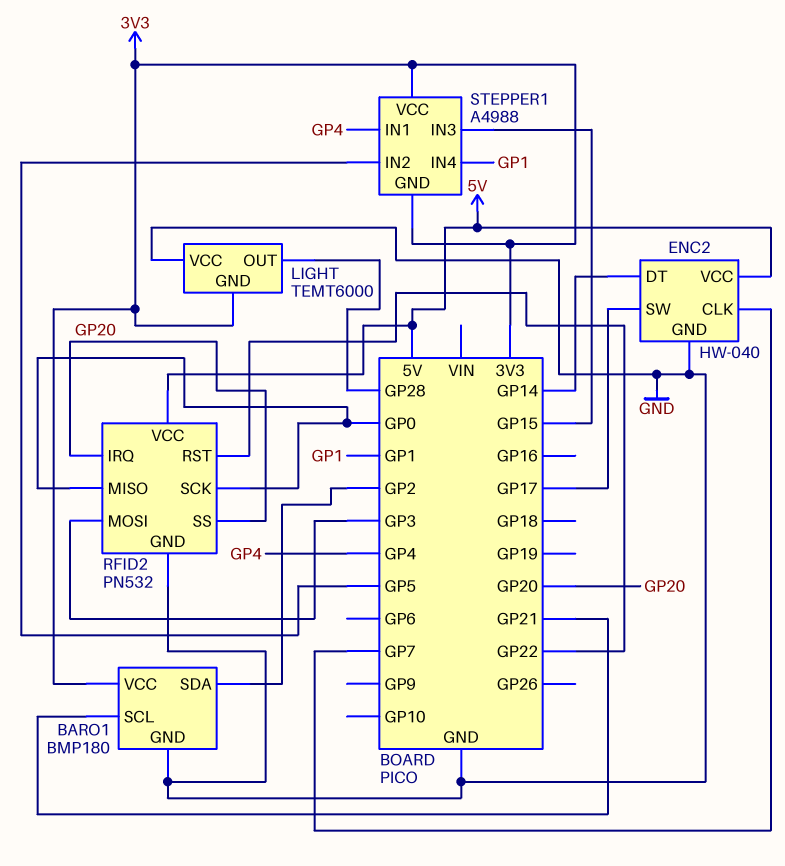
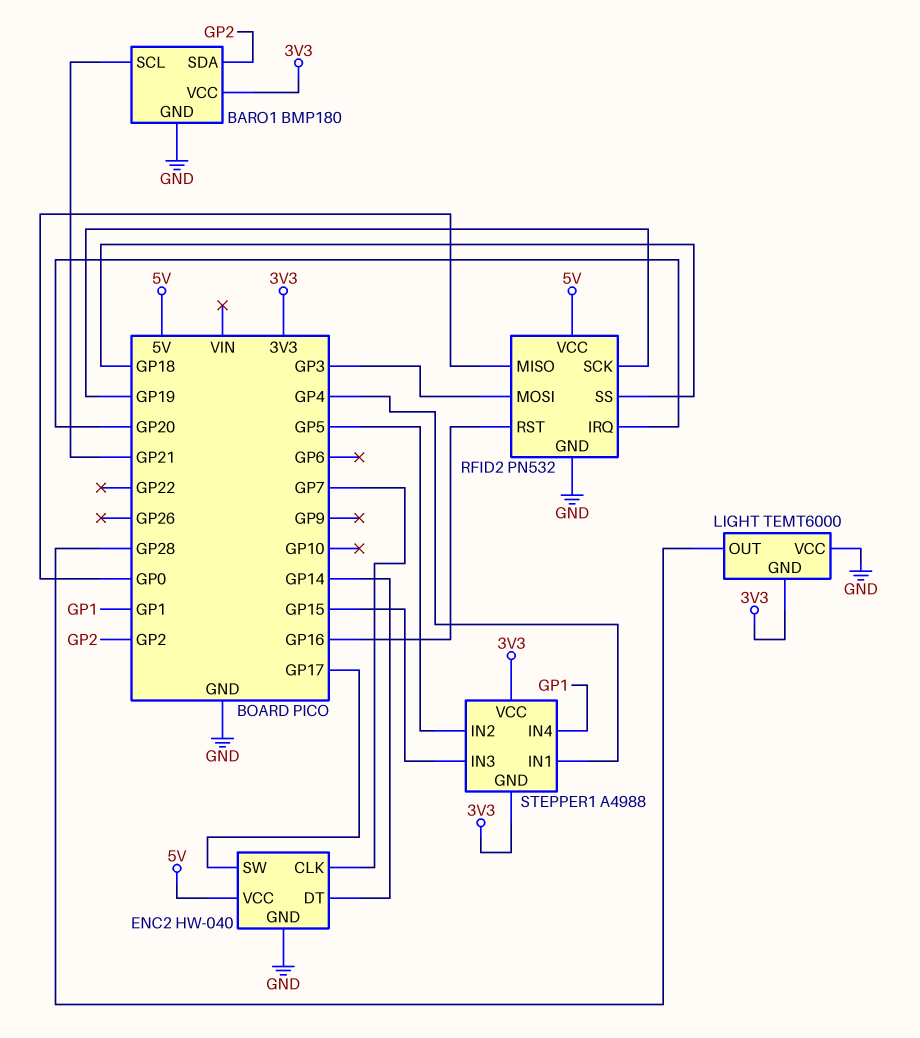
RFID2 pin RST: GP22 -> GP16
RFID2 pin SCK: GP0 -> GP19
RFID2 pin SS: GP20 -> GP18

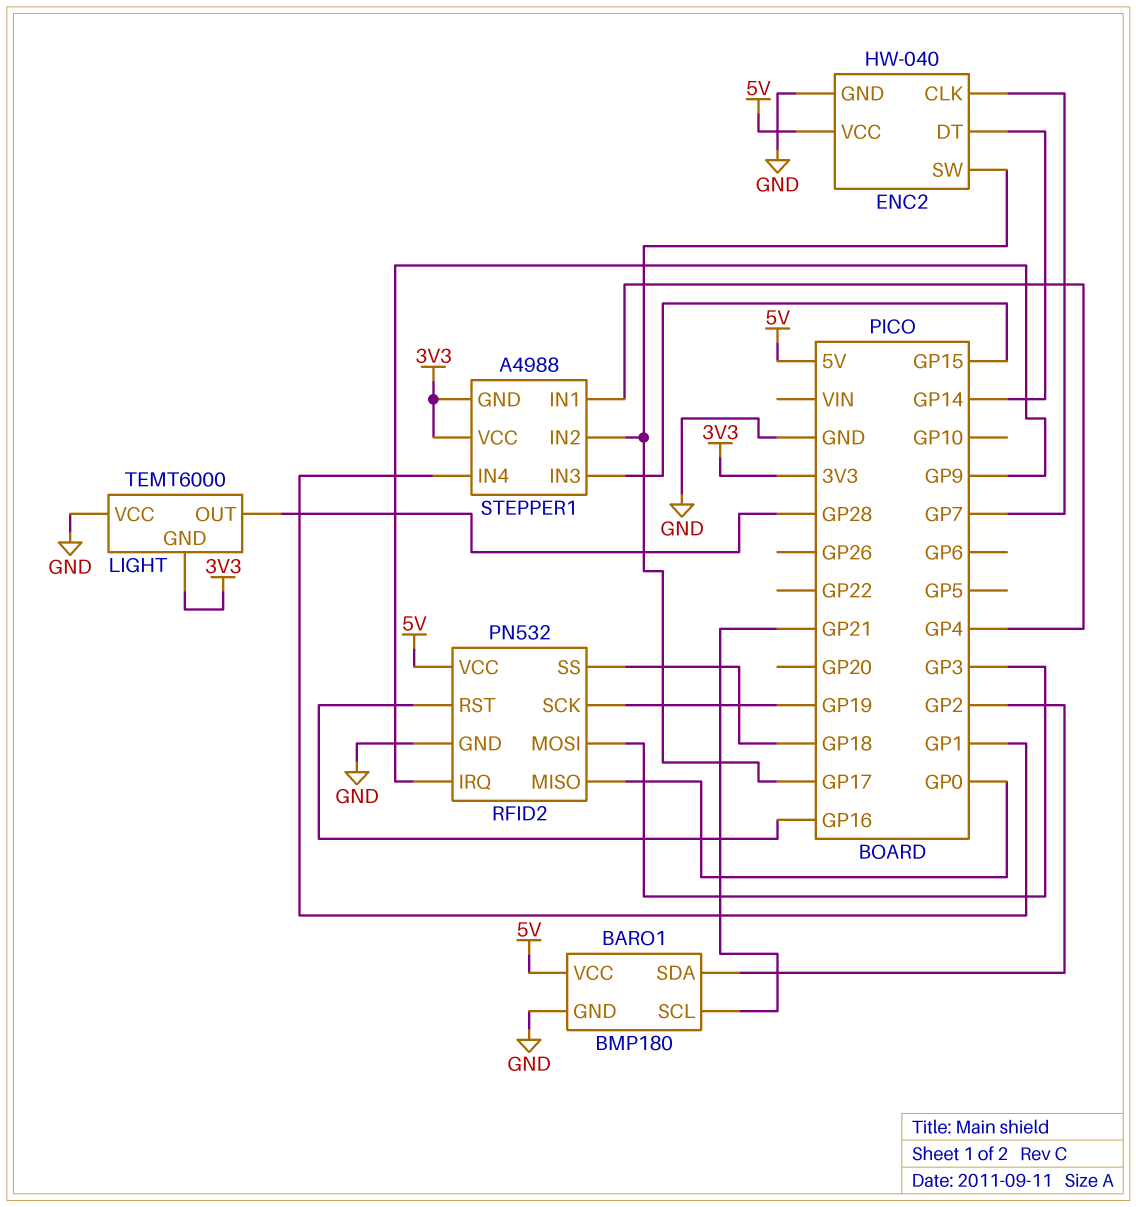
BARO1 pin VCC: 3V3 -> 5V
RFID2 pin IRQ: GP20 -> GP9
STEPPER1 pin IN2: GP5 -> GP17

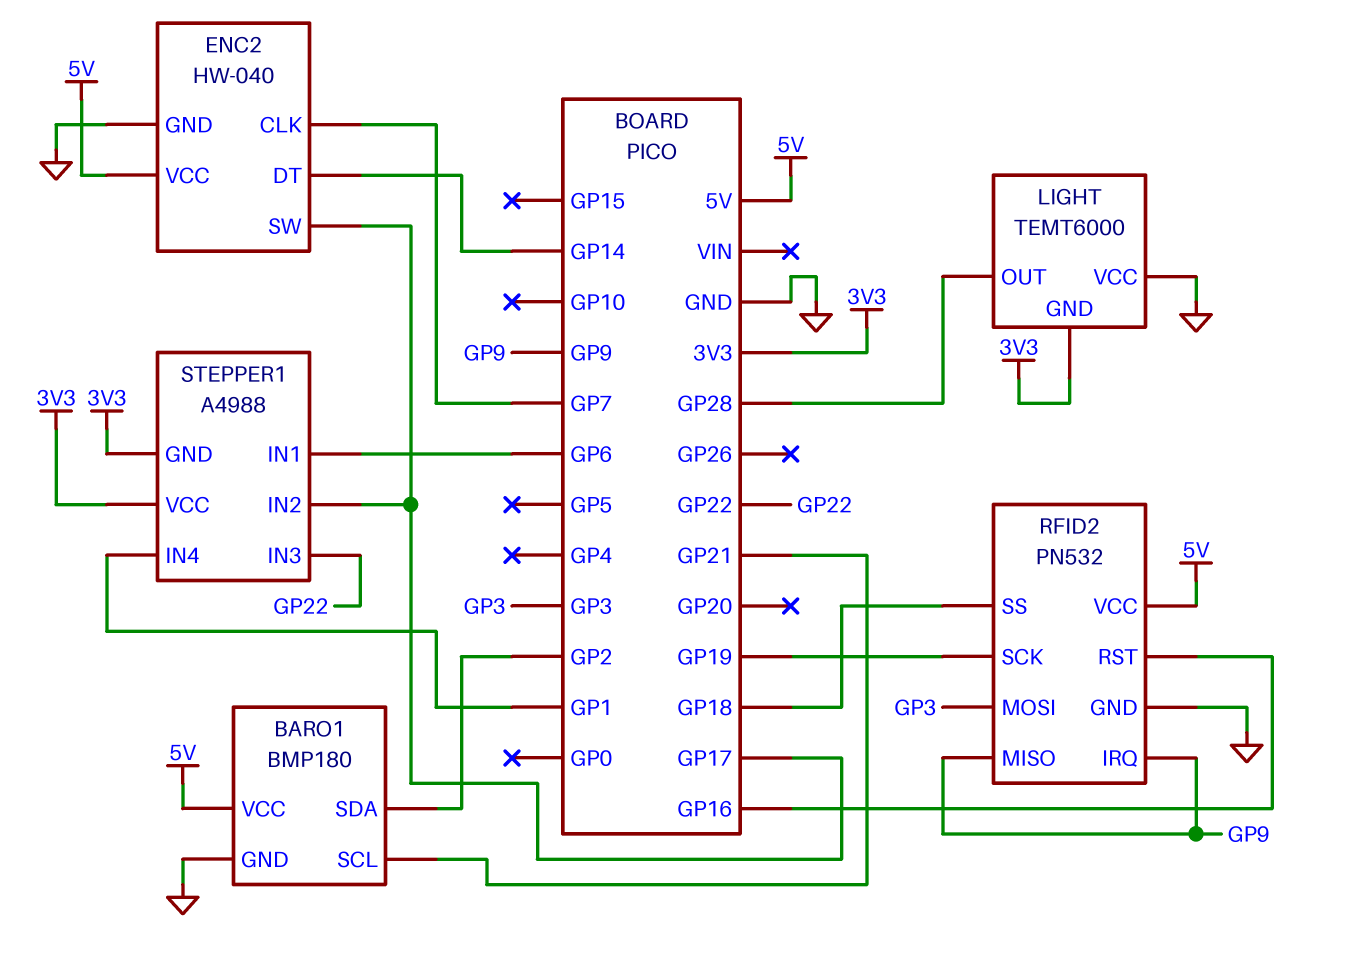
RFID2 pin MISO: GP0 -> GP9
STEPPER1 pin IN1: GP4 -> GP6
STEPPER1 pin IN3: GP15 -> GP22

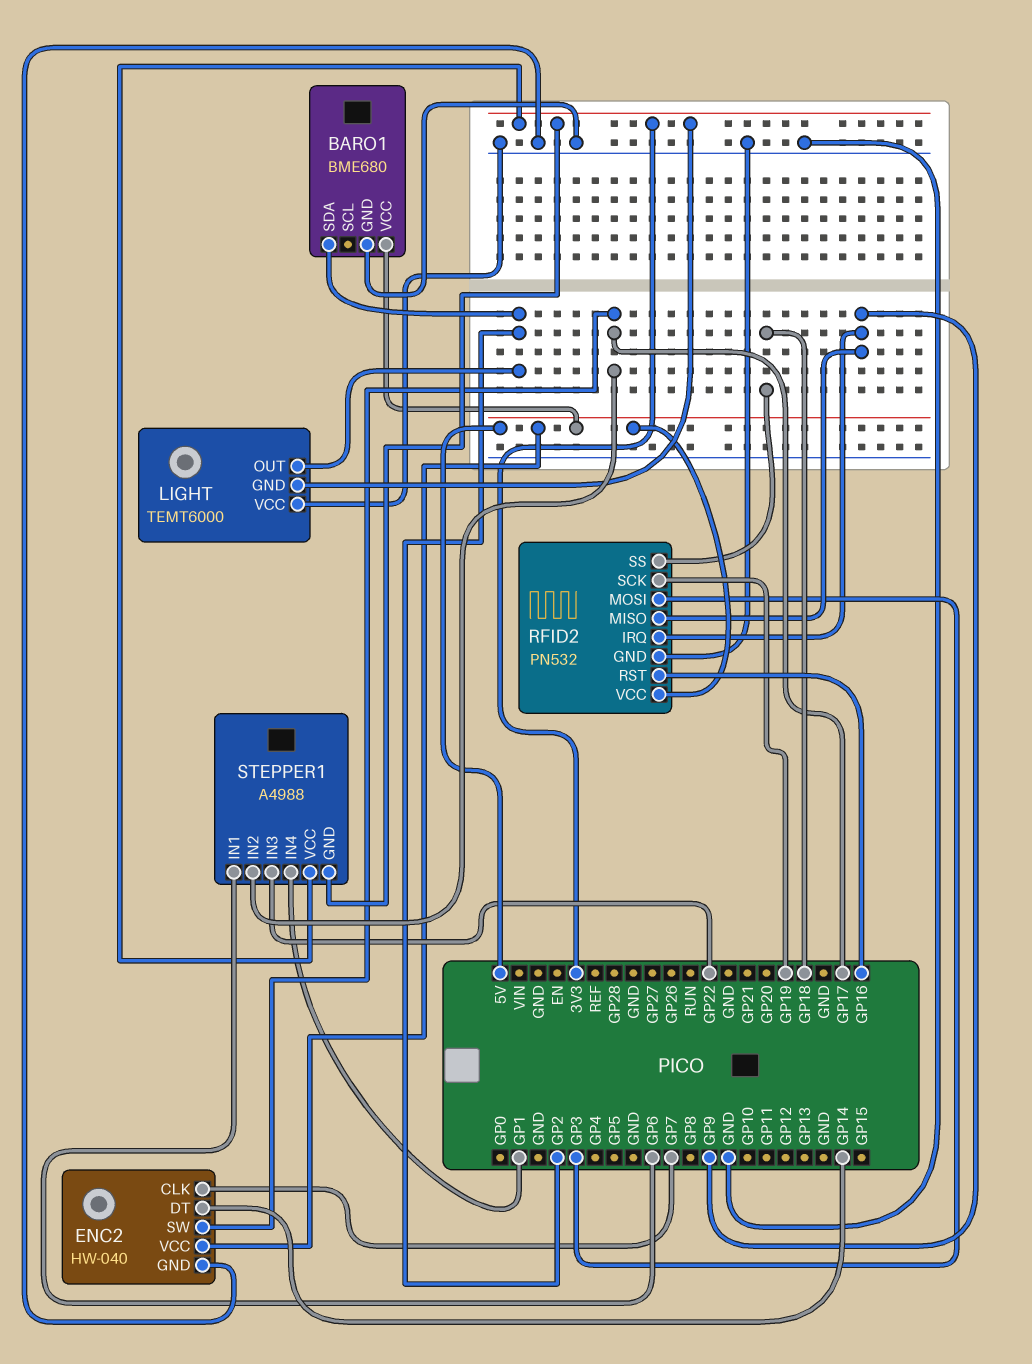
BARO1: BMP180 -> BME680
BARO1 pin SCL: GP21 -> none
LIGHT pin OUT: GP28 -> GP2

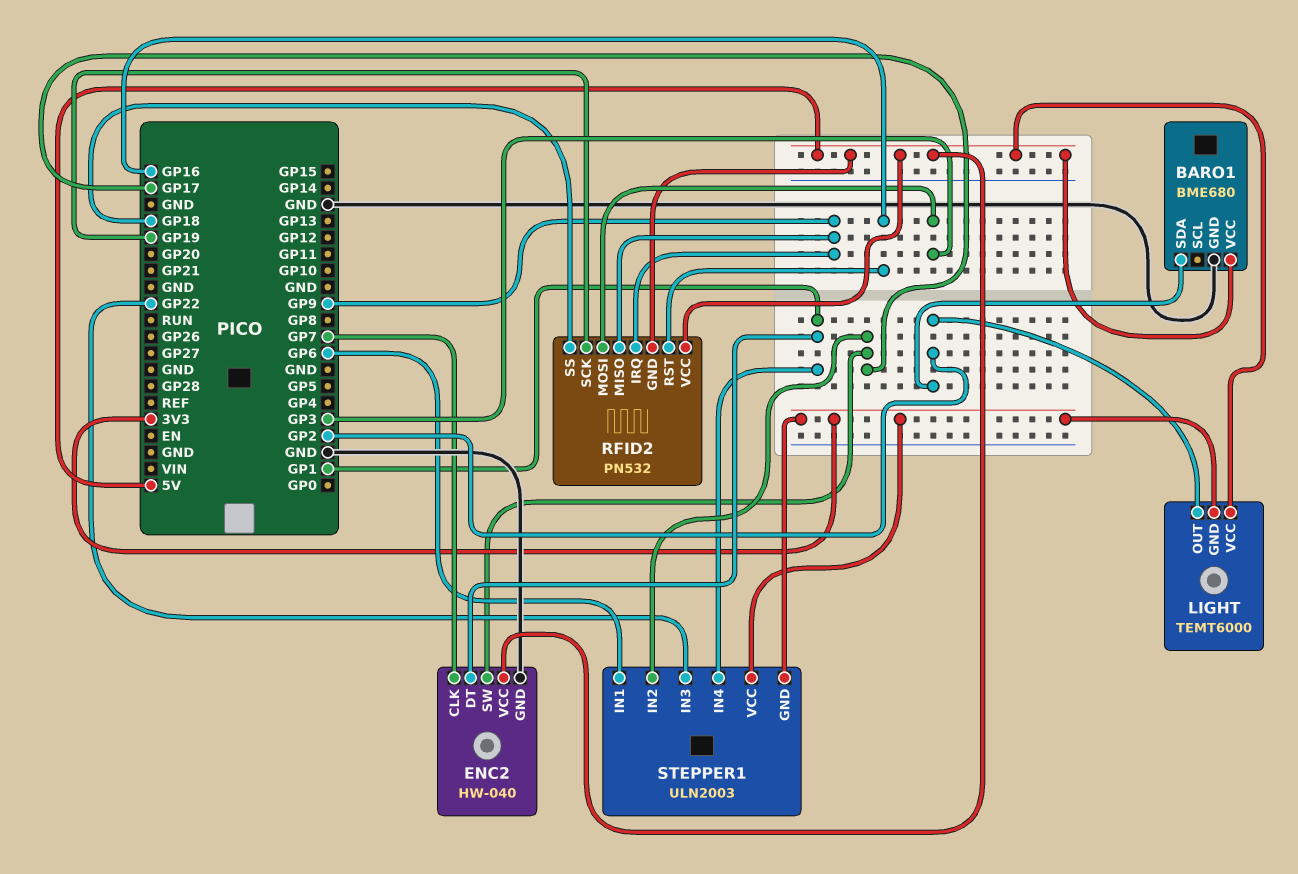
ENC2 pin DT: GP14 -> GP1
LIGHT pin VCC: GND -> 5V
RFID2 pin GND: GND -> 5V
STEPPER1: A4988 -> ULN2003

